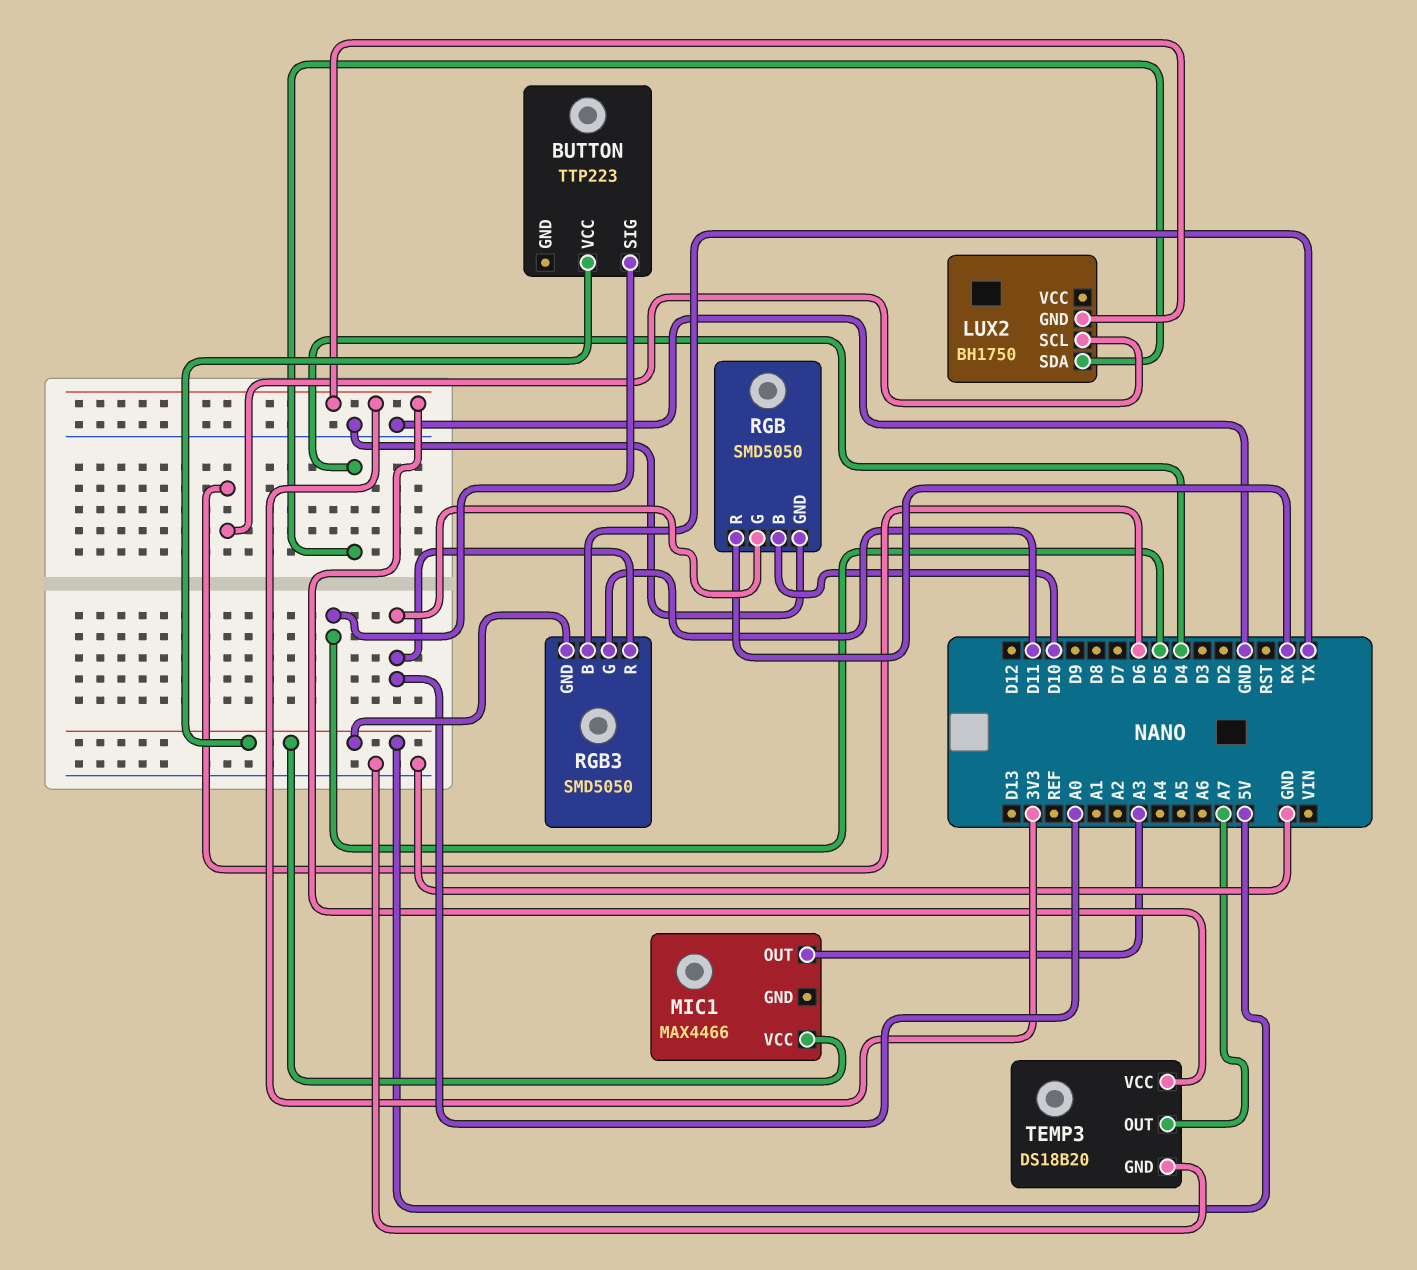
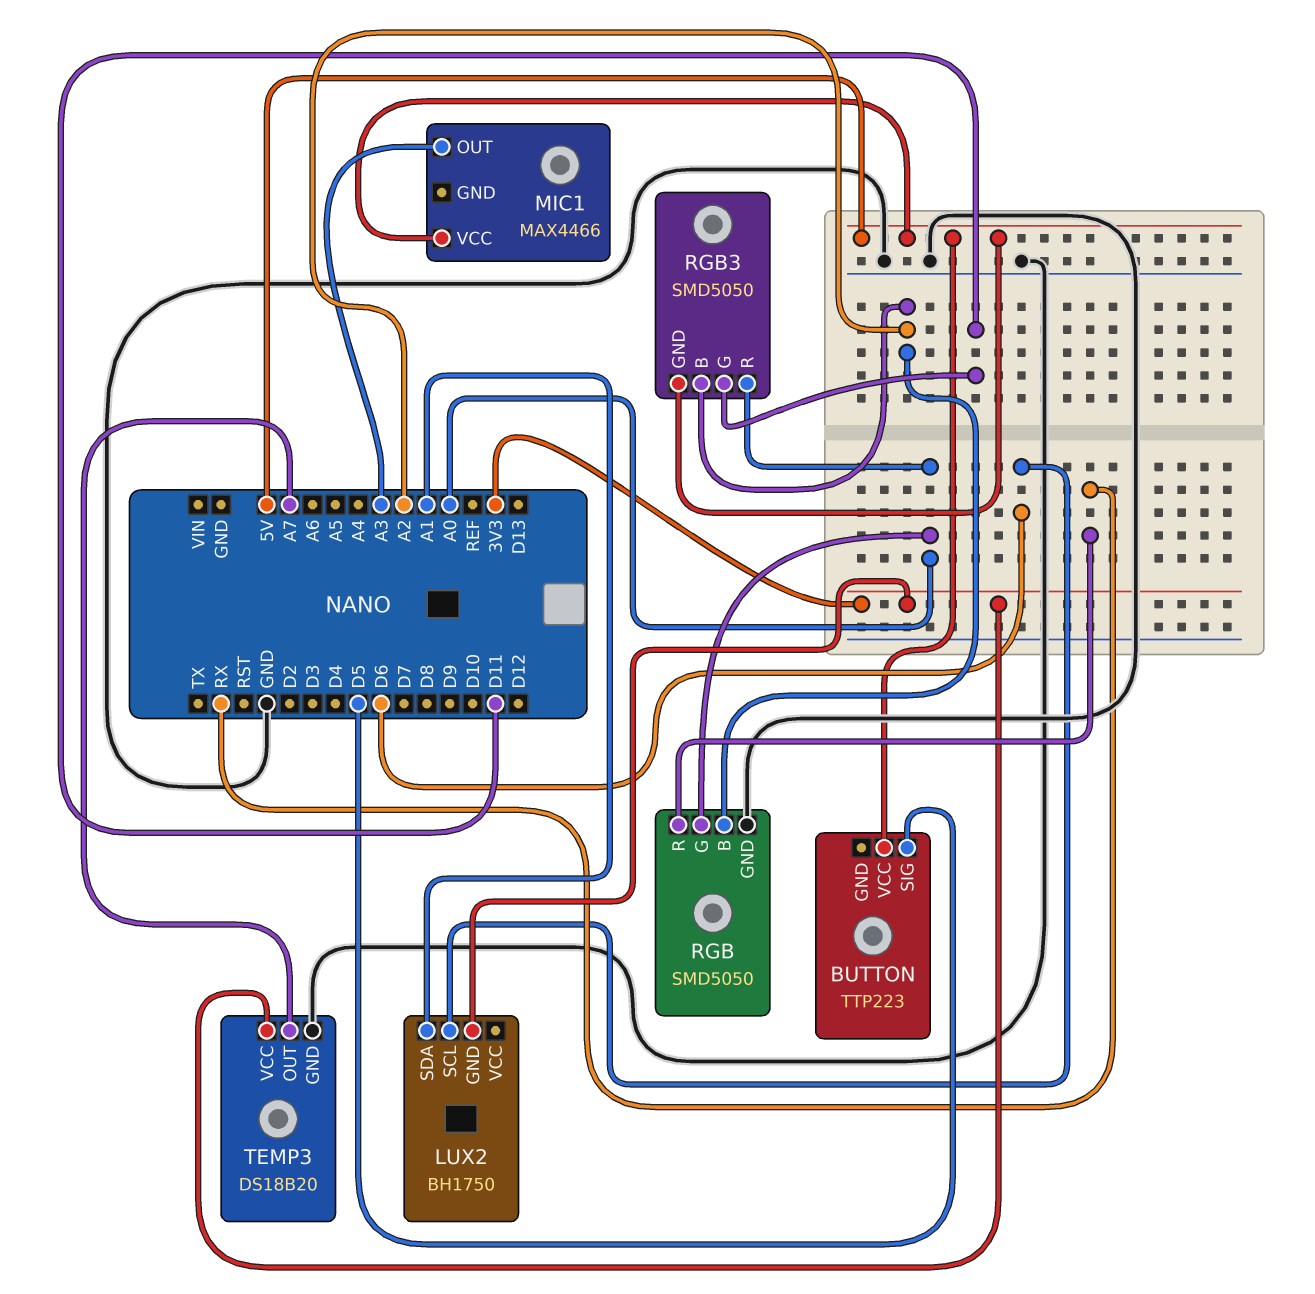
LUX2 pin SDA: D4 -> A1
RGB pin B: D10 -> A2
RGB3 pin B: TX -> A2

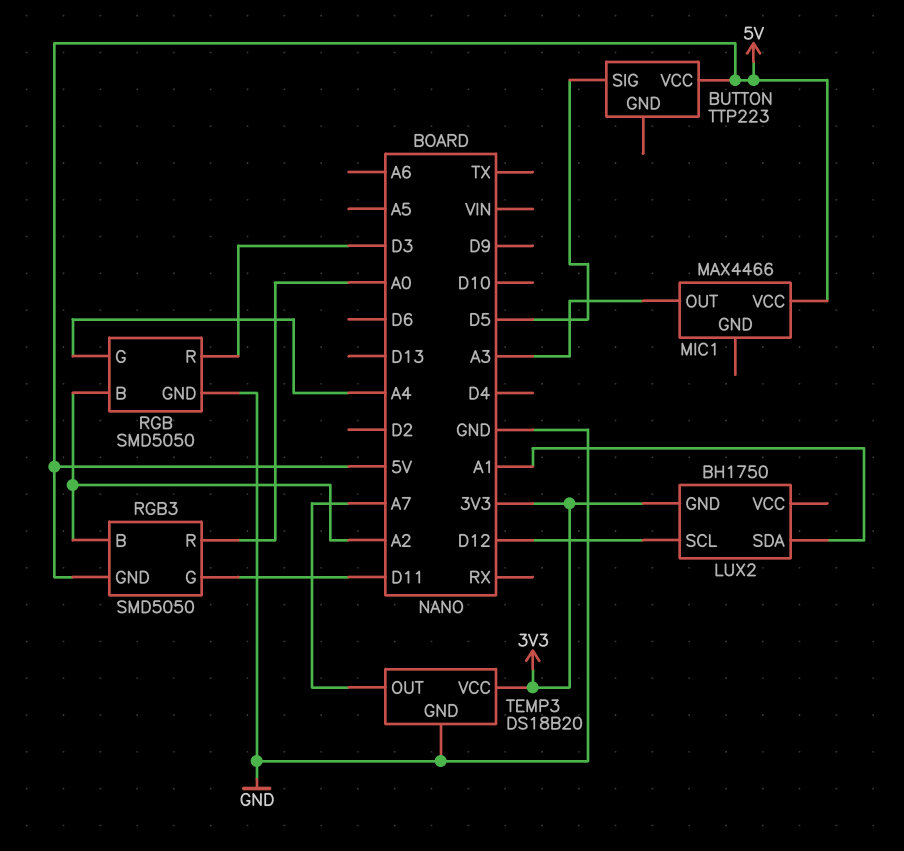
LUX2 pin SCL: D6 -> D12
RGB pin G: A0 -> A4
RGB pin R: RX -> D3

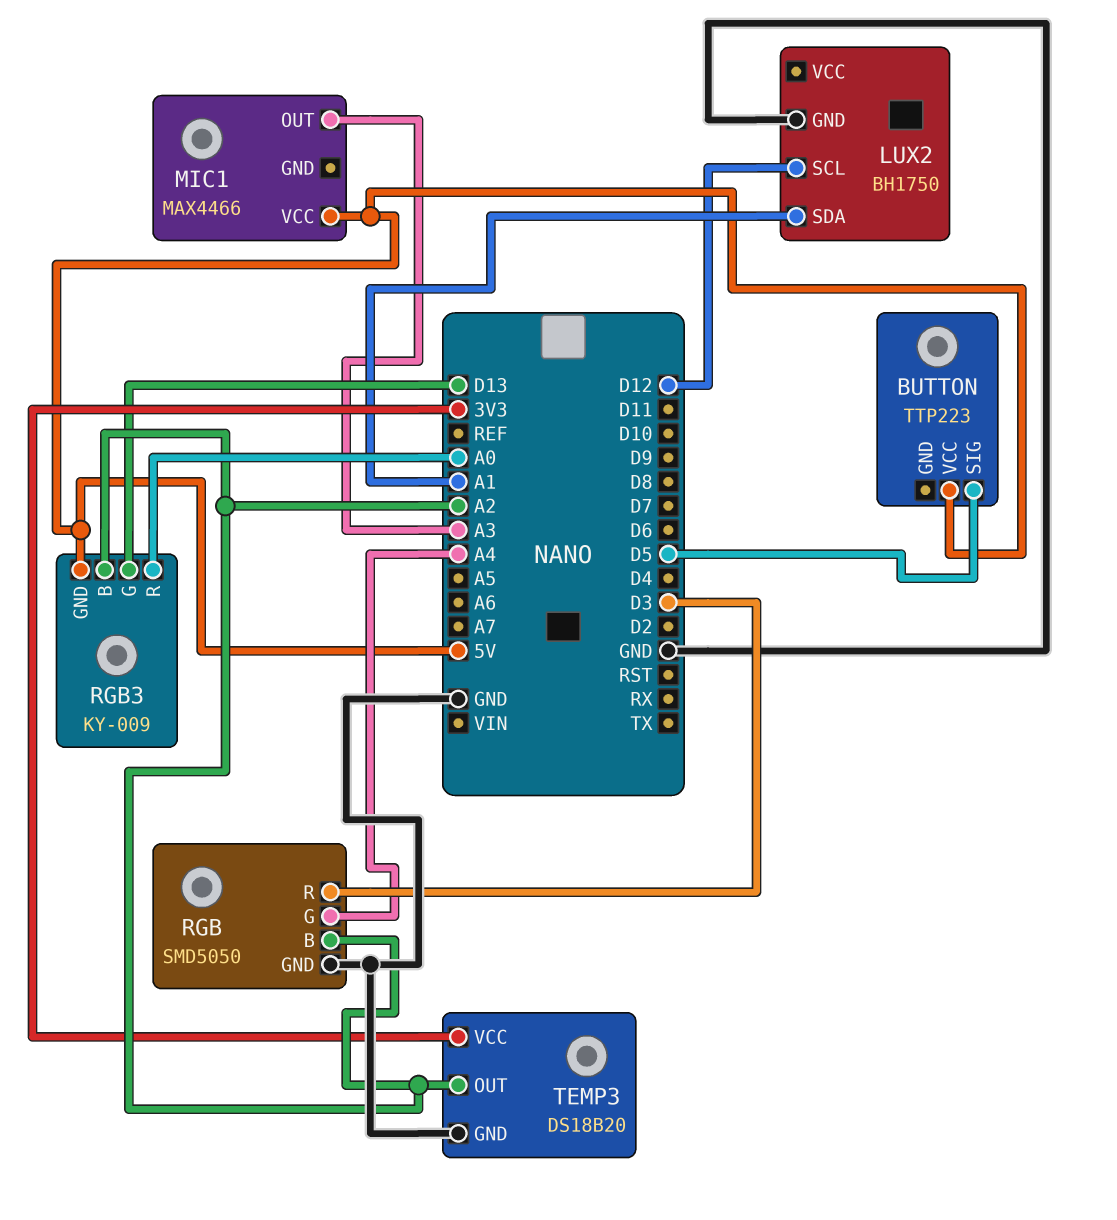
LUX2 pin GND: 3V3 -> GND
RGB3: SMD5050 -> KY-009
RGB3 pin G: D11 -> D13
TEMP3 pin OUT: A7 -> A2

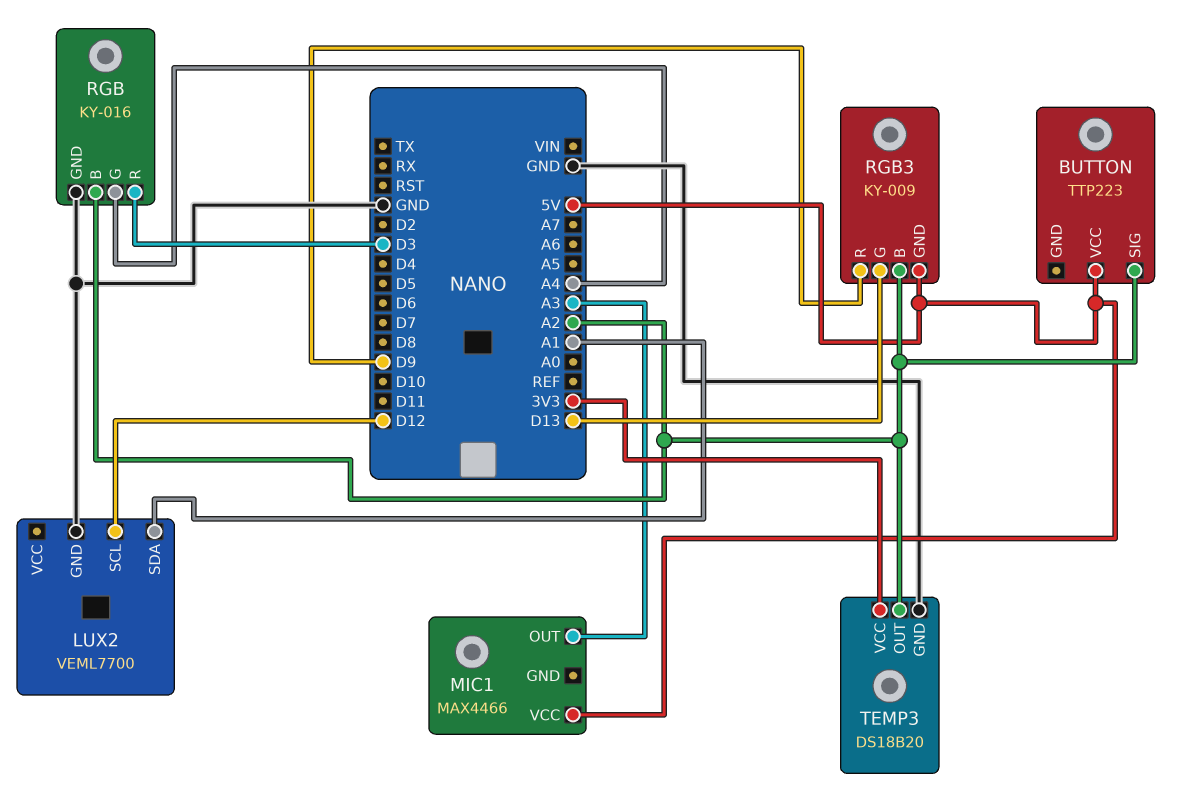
BUTTON pin SIG: D5 -> A2
LUX2: BH1750 -> VEML7700
RGB: SMD5050 -> KY-016
RGB3 pin R: A0 -> D9

